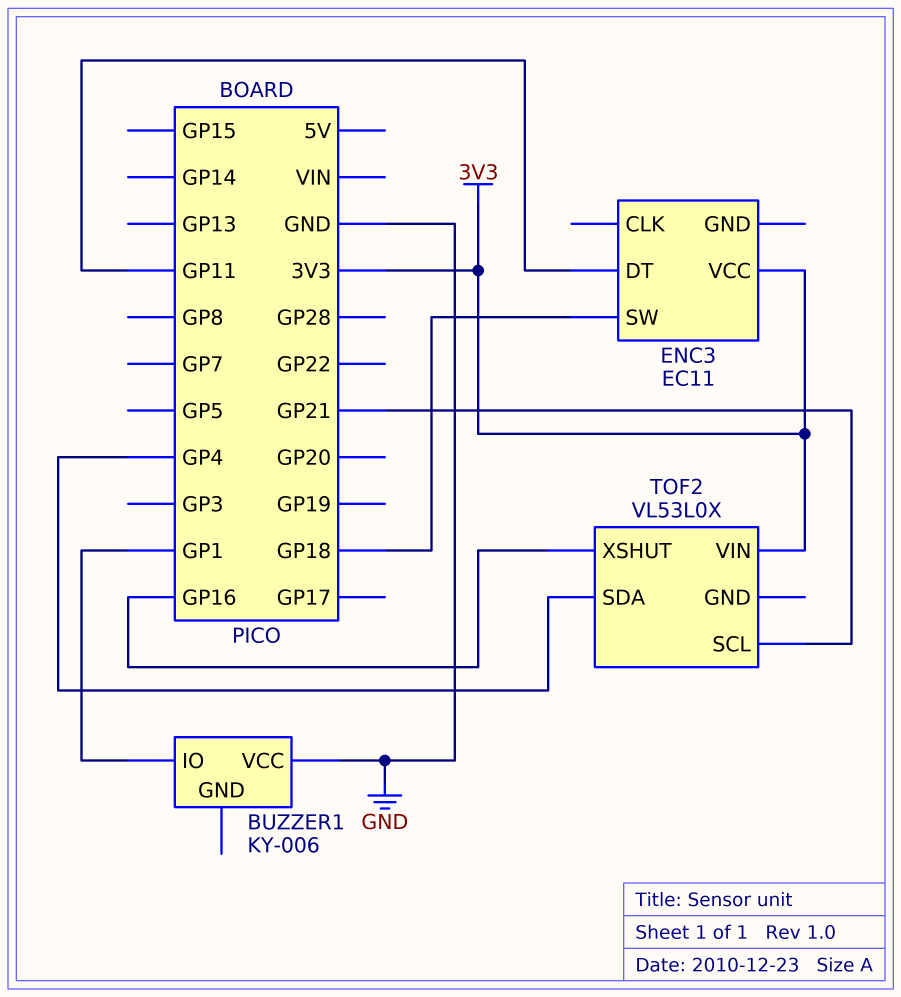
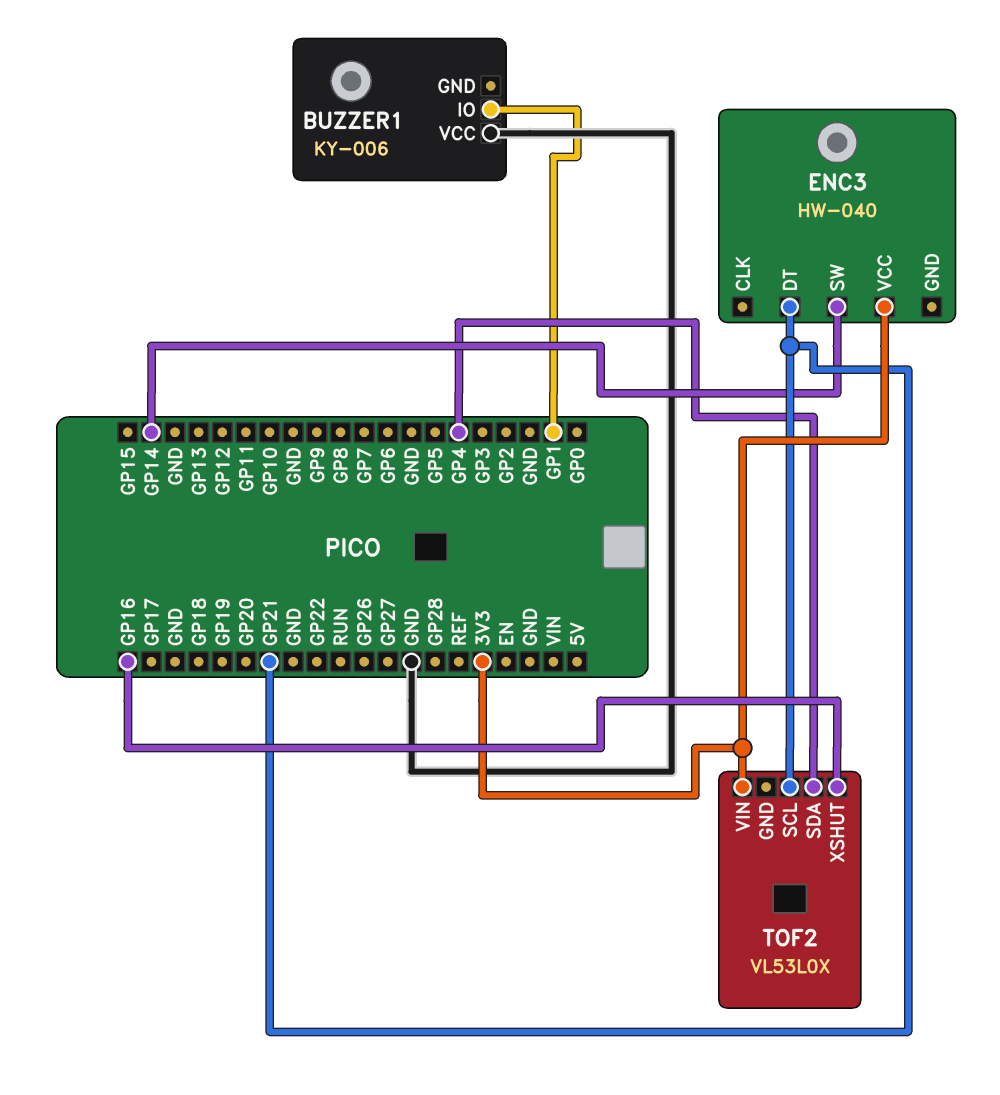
ENC3: EC11 -> HW-040
ENC3 pin DT: GP11 -> GP21
ENC3 pin SW: GP18 -> GP14

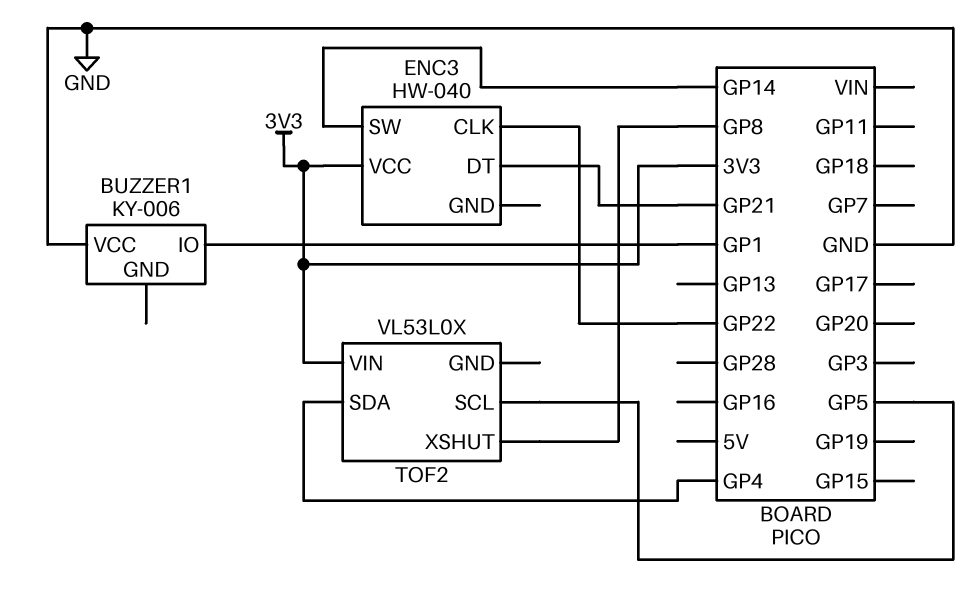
ENC3 pin CLK: none -> GP22
TOF2 pin SCL: GP21 -> GP5
TOF2 pin XSHUT: GP16 -> GP8

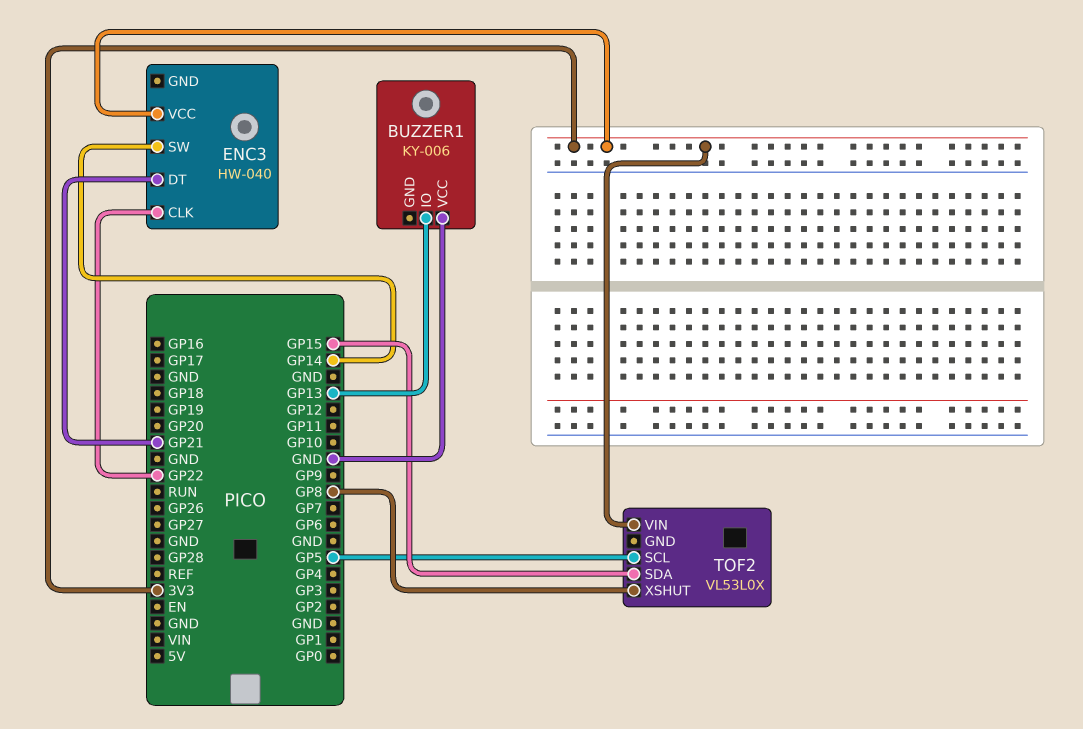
BUZZER1 pin IO: GP1 -> GP13
TOF2 pin SDA: GP4 -> GP15

